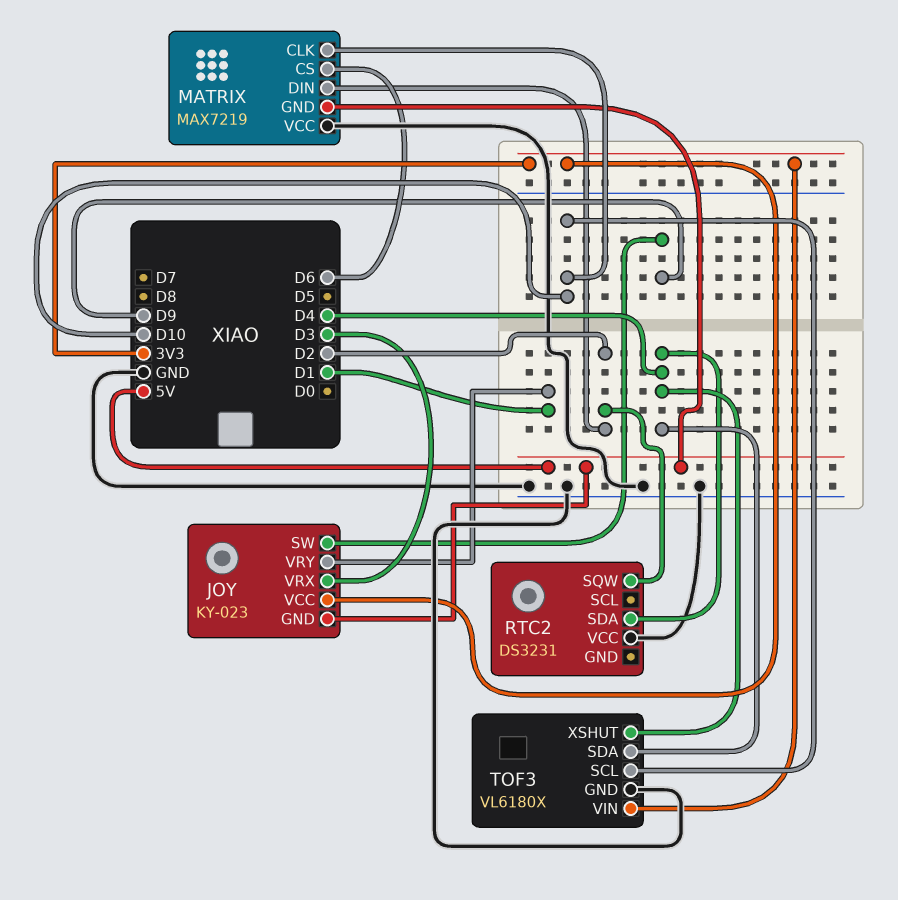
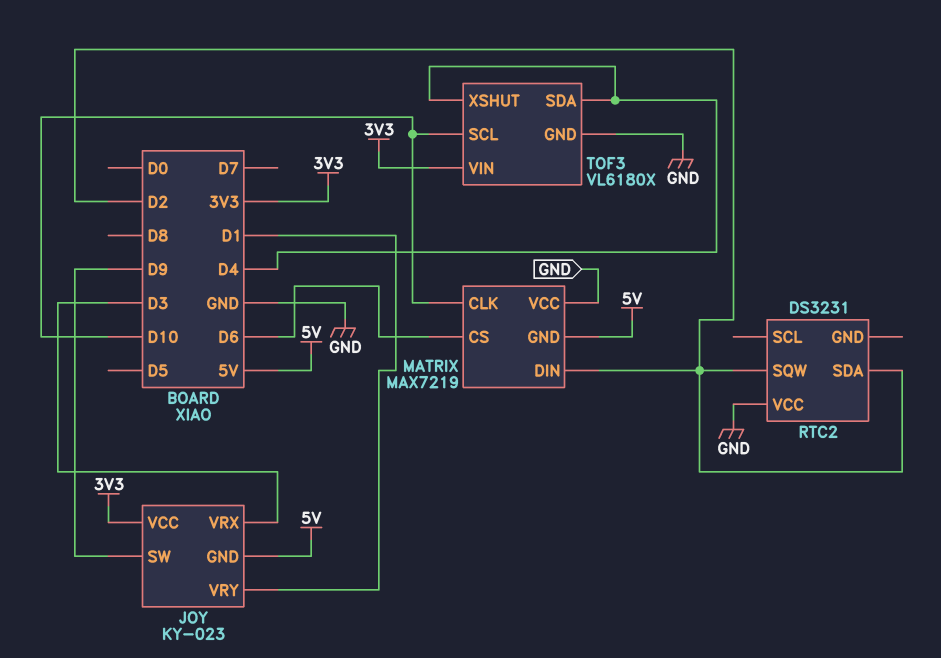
RTC2 pin SDA: D4 -> D2

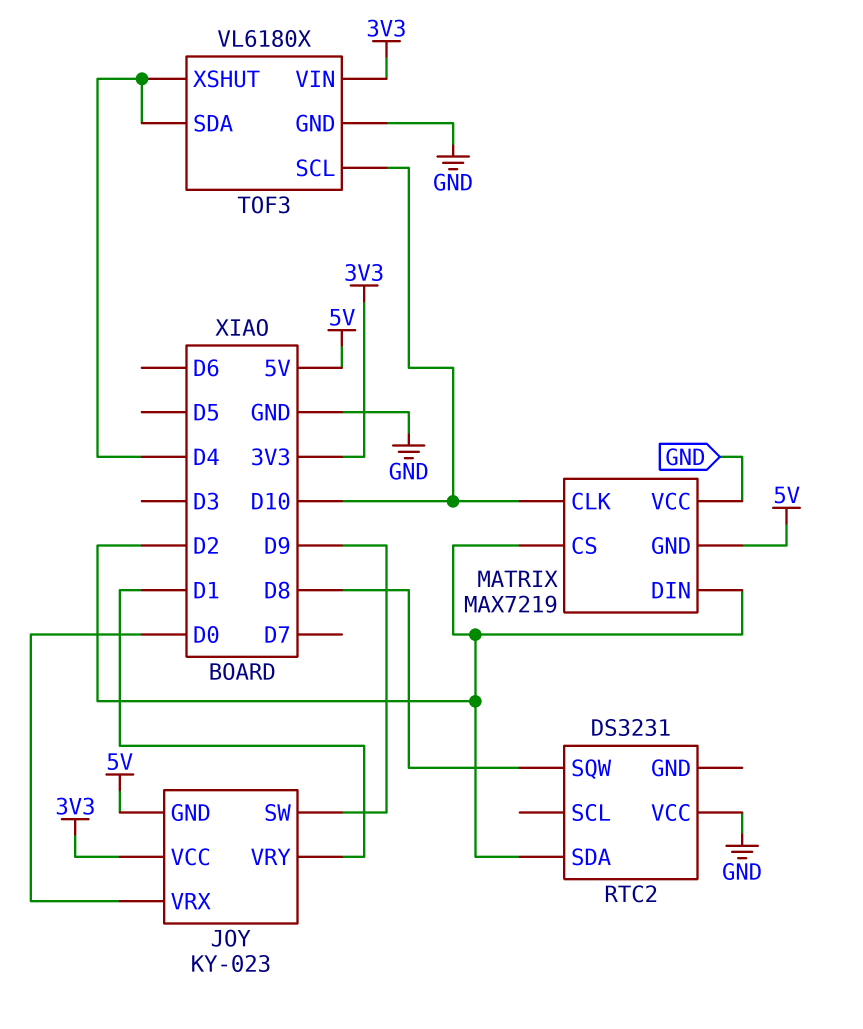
JOY pin VRX: D3 -> D0
MATRIX pin CS: D6 -> D2
RTC2 pin SQW: D2 -> D8

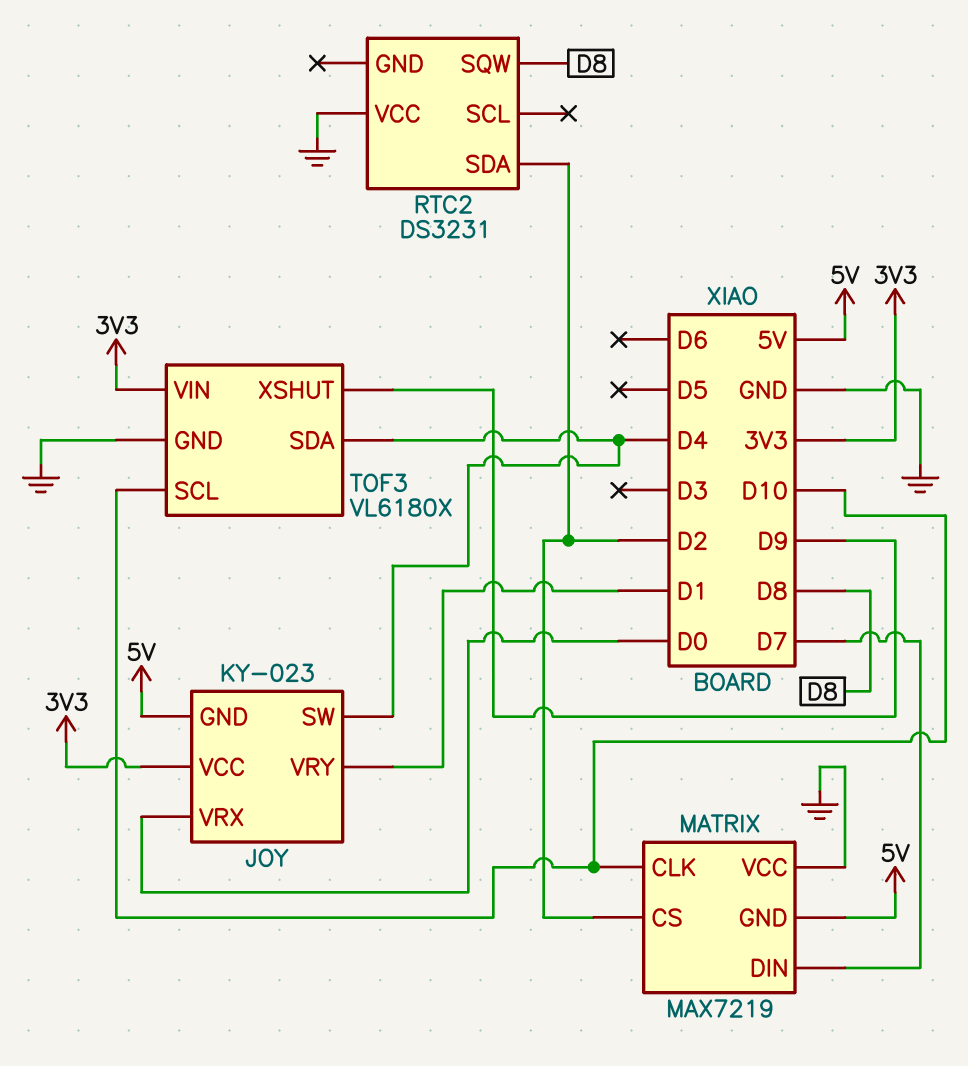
JOY pin SW: D9 -> D4
MATRIX pin DIN: D2 -> D7
TOF3 pin XSHUT: D4 -> D9

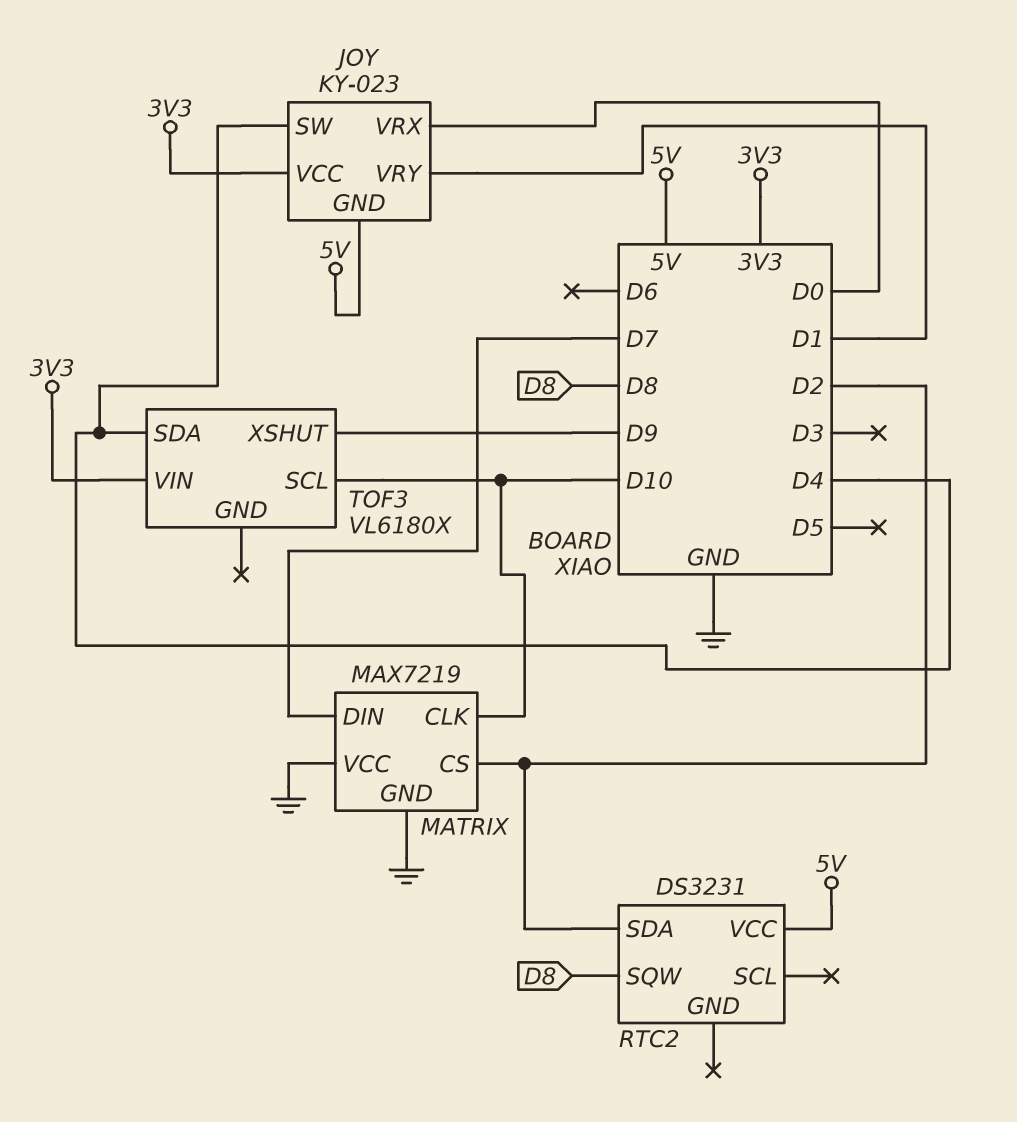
MATRIX pin GND: 5V -> GND
RTC2 pin VCC: GND -> 5V
TOF3 pin GND: GND -> none

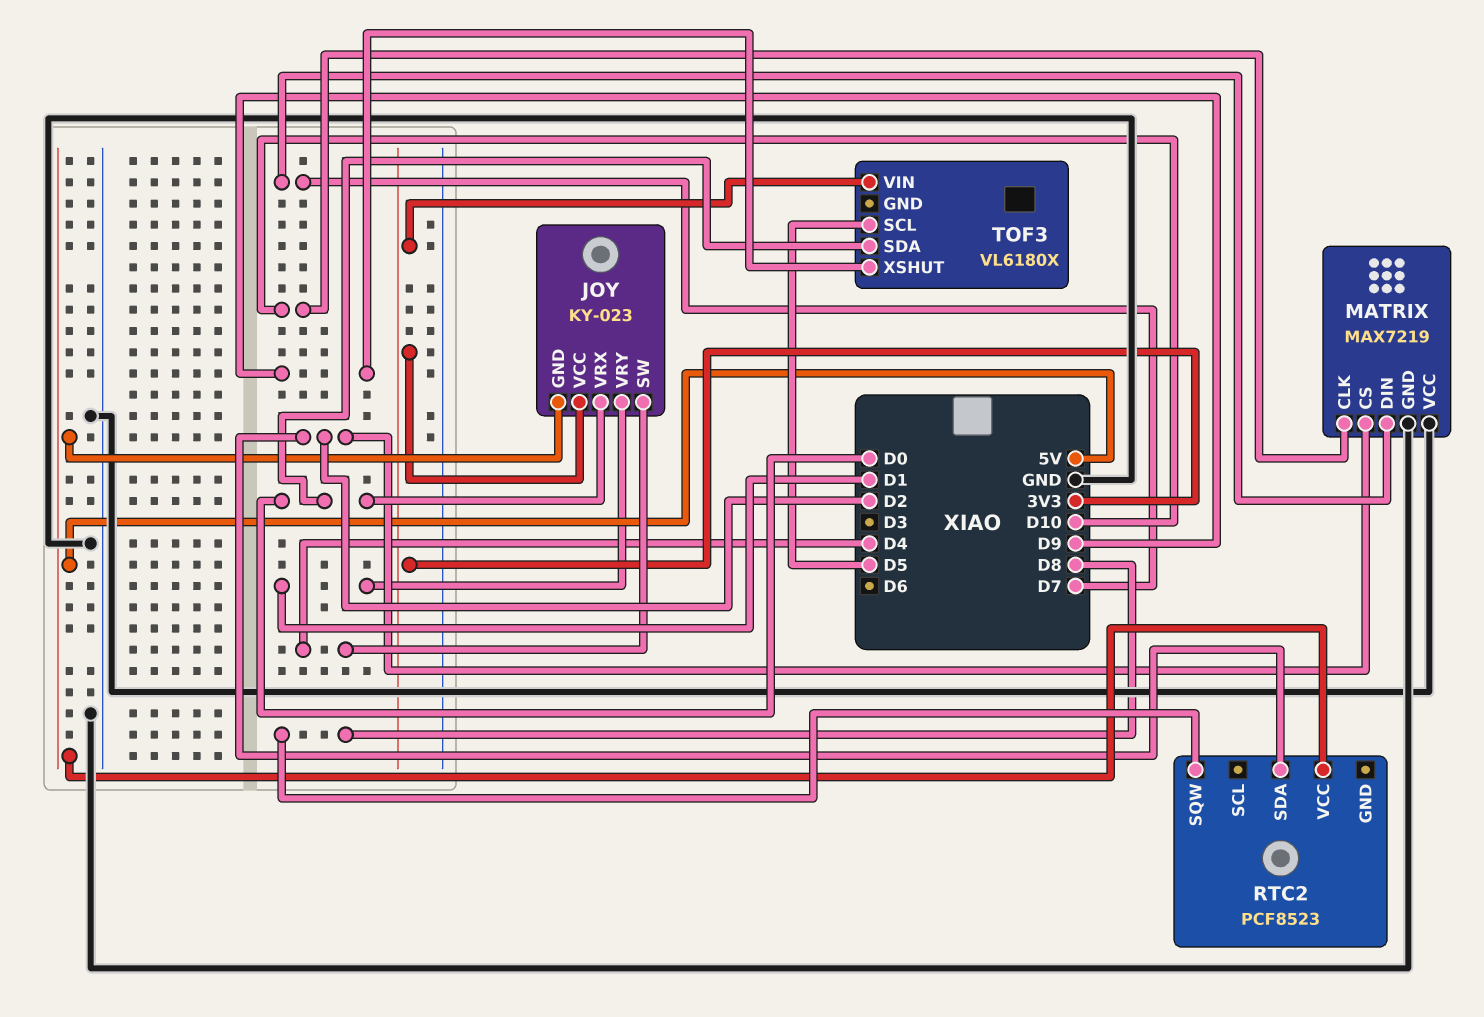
RTC2: DS3231 -> PCF8523
TOF3 pin SCL: D10 -> D5
TOF3 pin SDA: D4 -> D0

